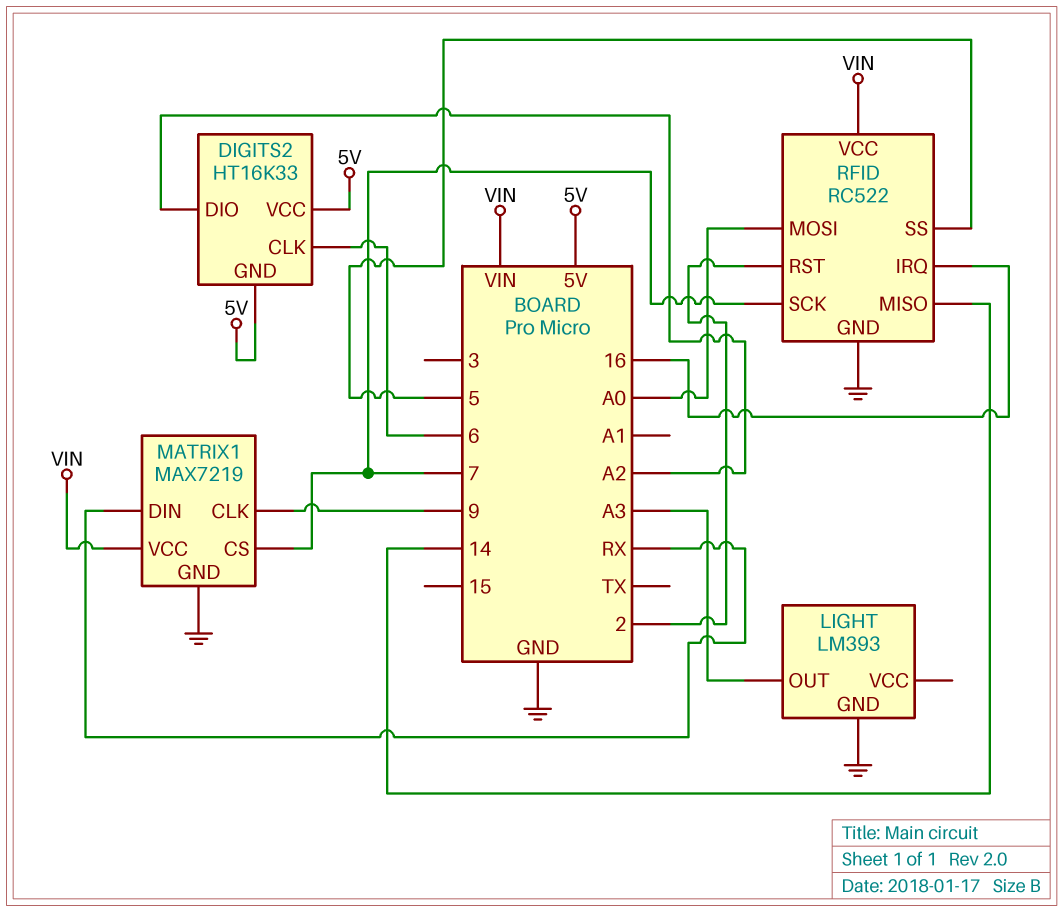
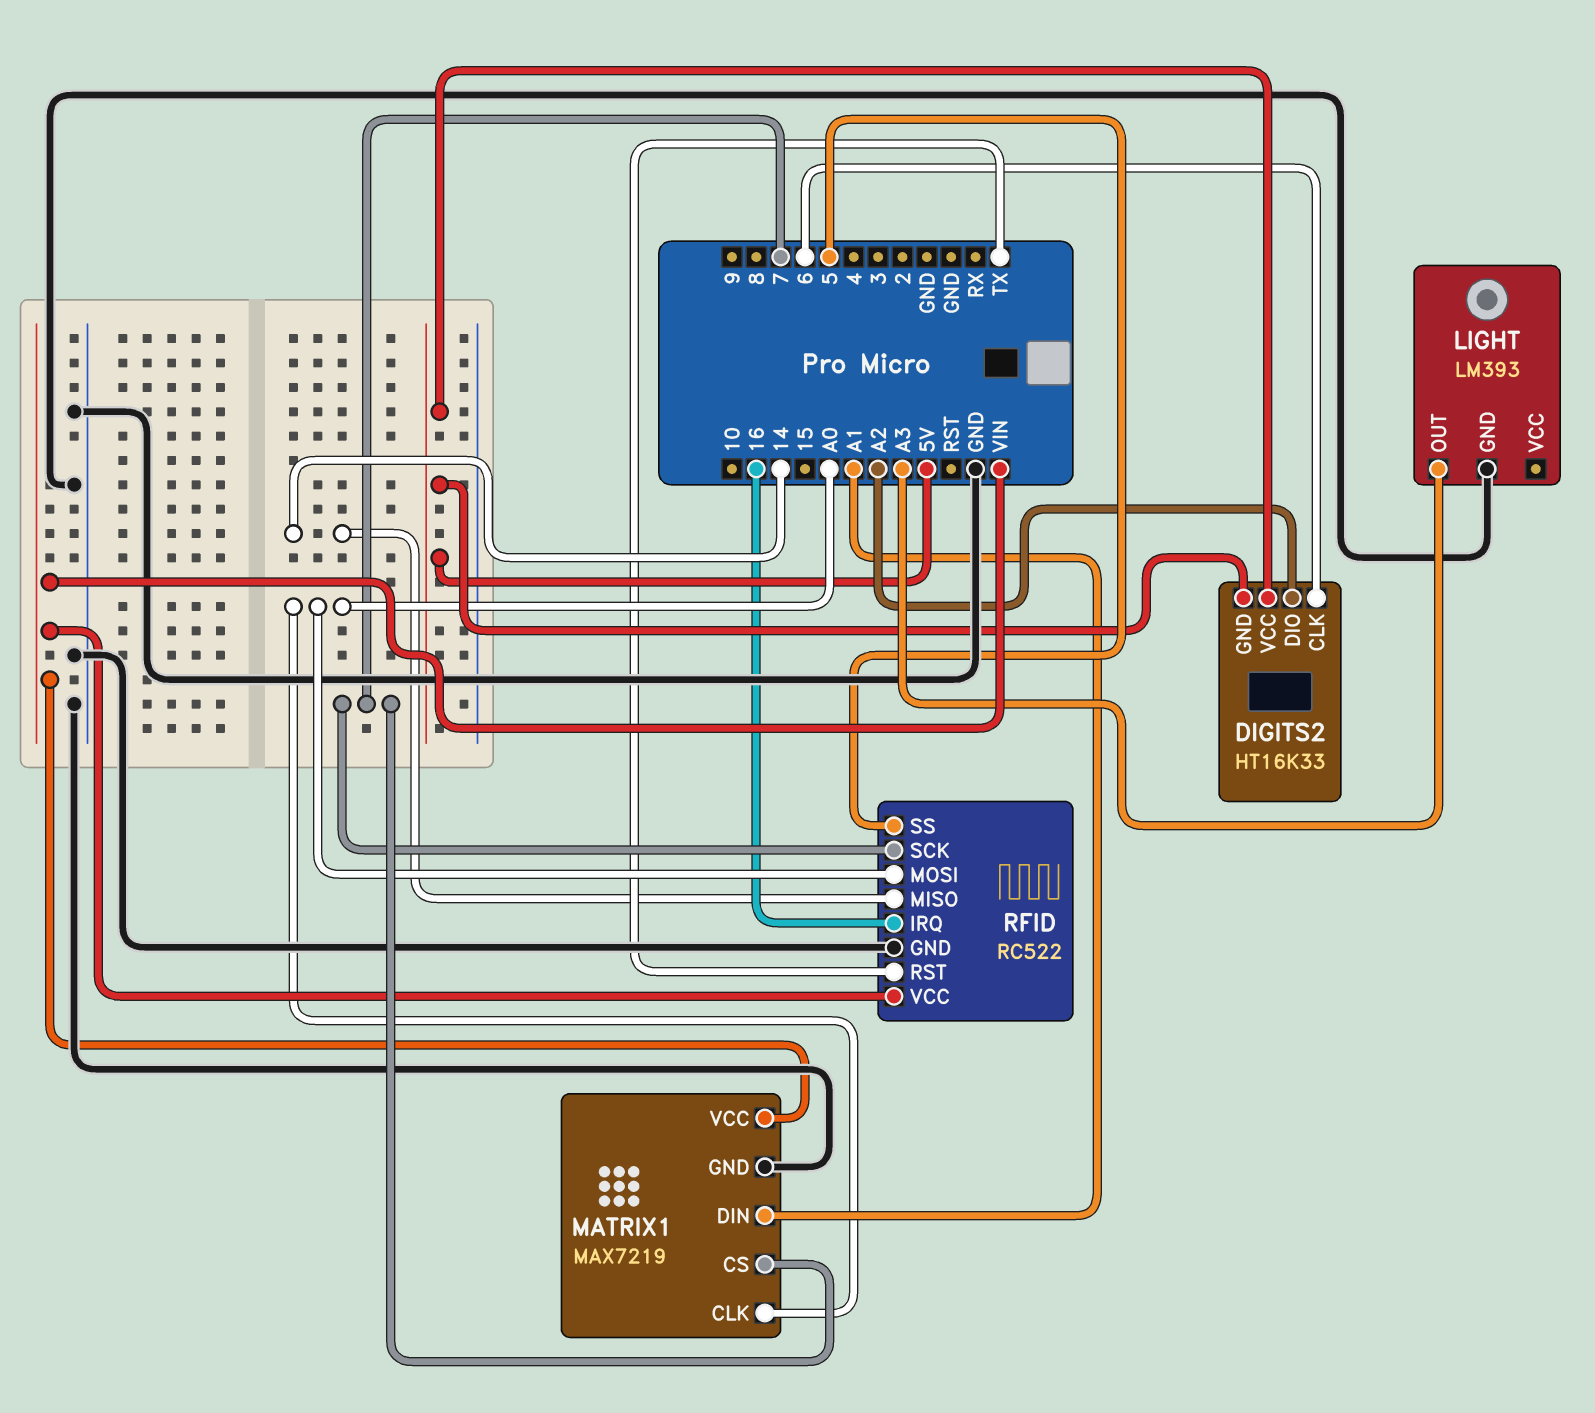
MATRIX1 pin CLK: 9 -> A0
MATRIX1 pin DIN: RX -> A1
RFID pin RST: 2 -> TX

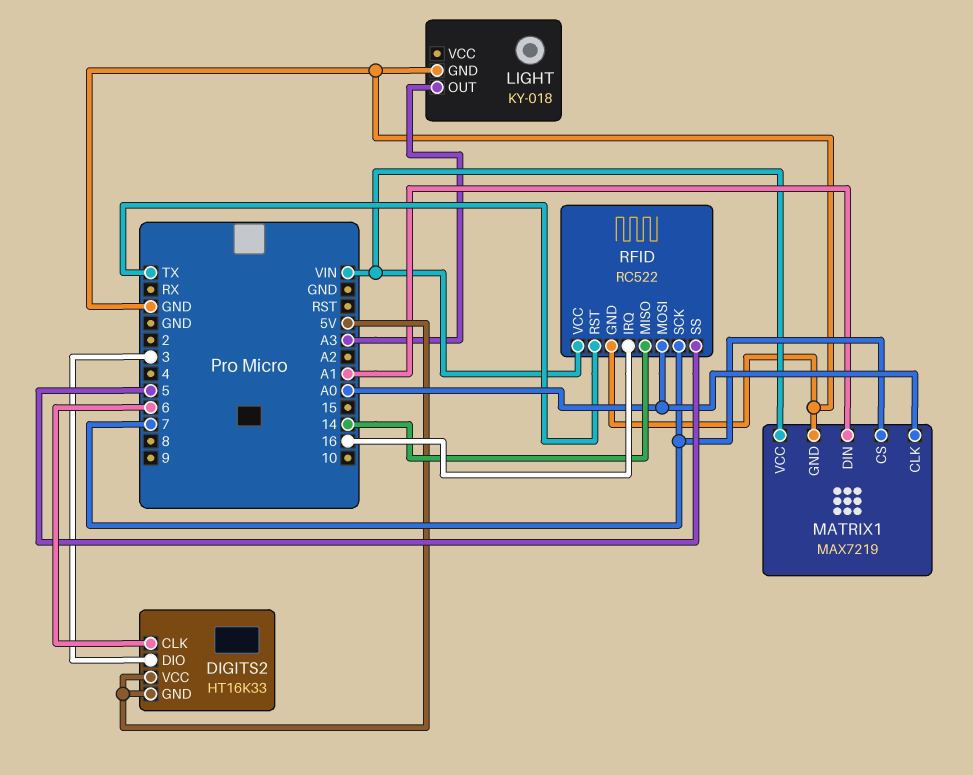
DIGITS2 pin DIO: A2 -> 3
LIGHT: LM393 -> KY-018

